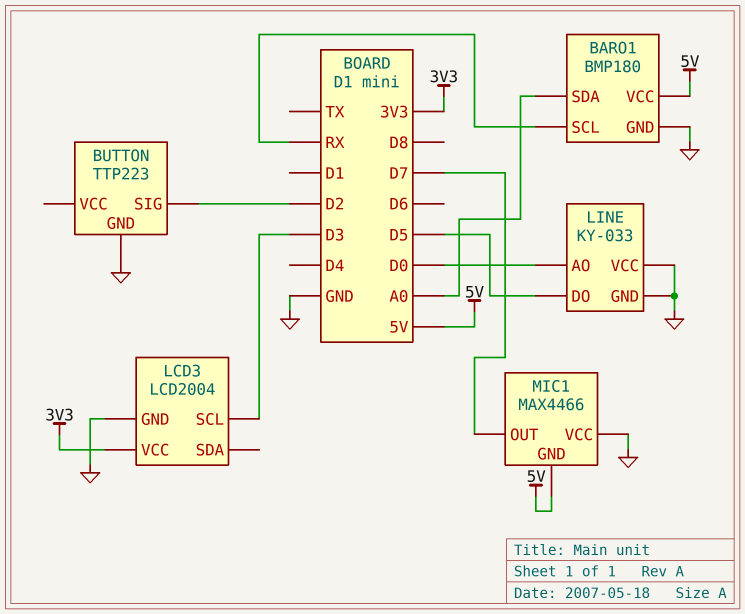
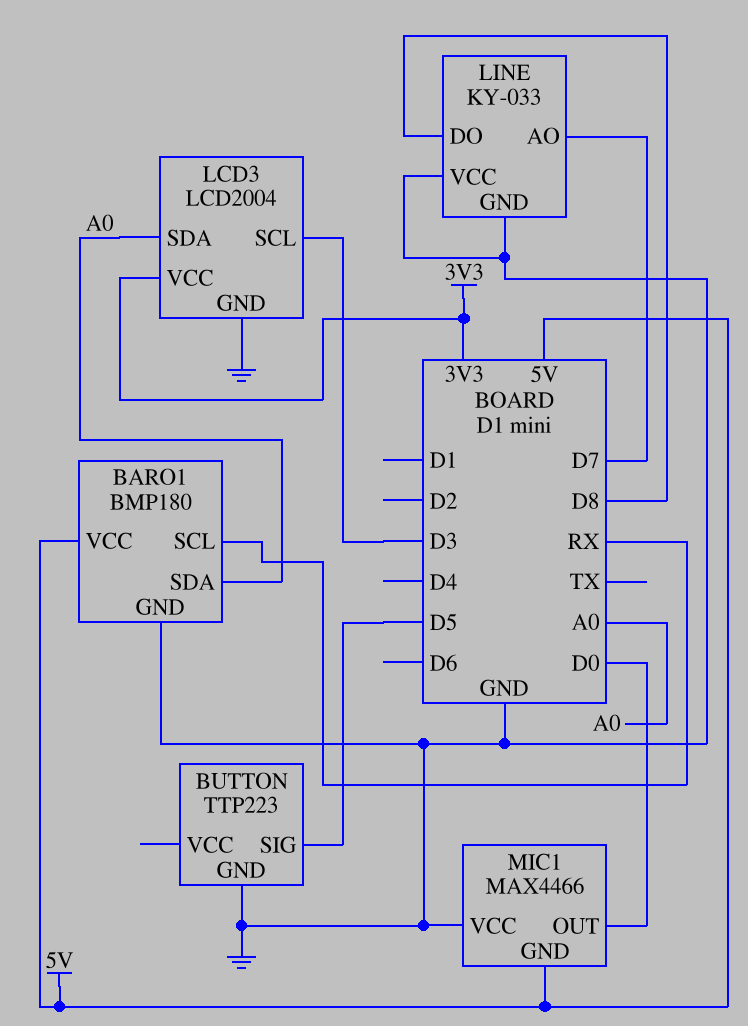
BUTTON pin SIG: D2 -> D5
LCD3 pin SDA: none -> A0
LINE pin AO: D0 -> D7
LINE pin DO: D5 -> D8
MIC1 pin OUT: D7 -> D0

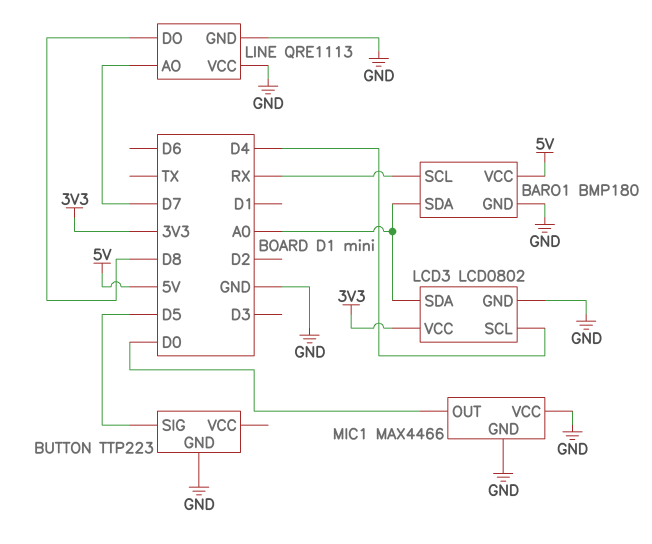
LCD3: LCD2004 -> LCD0802
LCD3 pin SCL: D3 -> D4
LINE: KY-033 -> QRE1113
MIC1 pin GND: 5V -> GND

